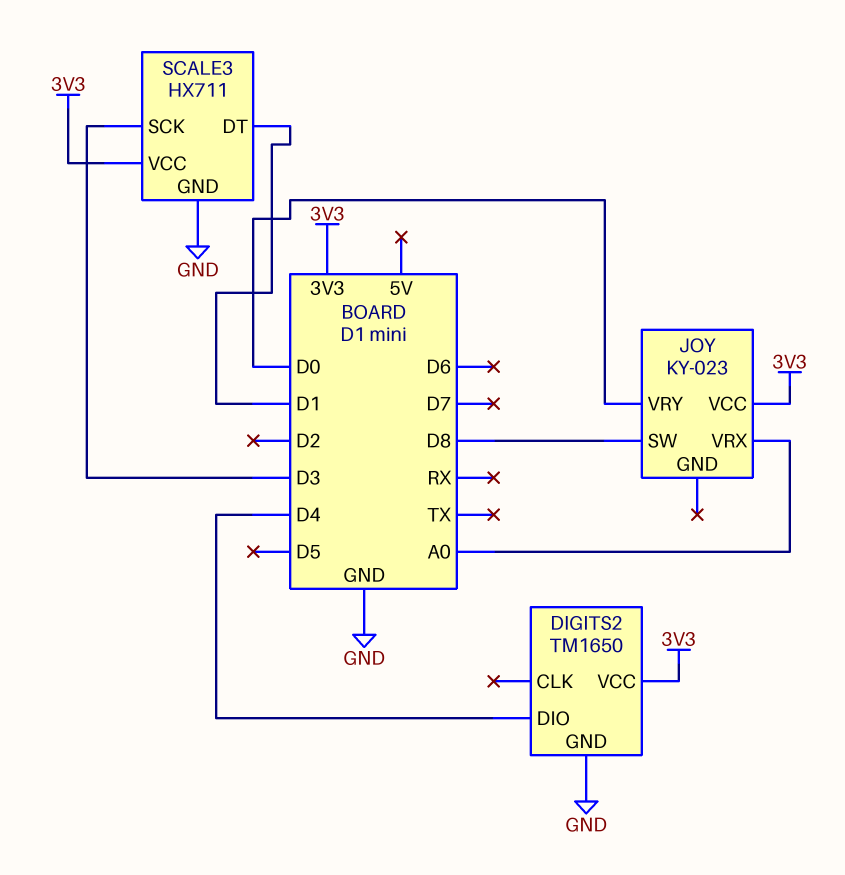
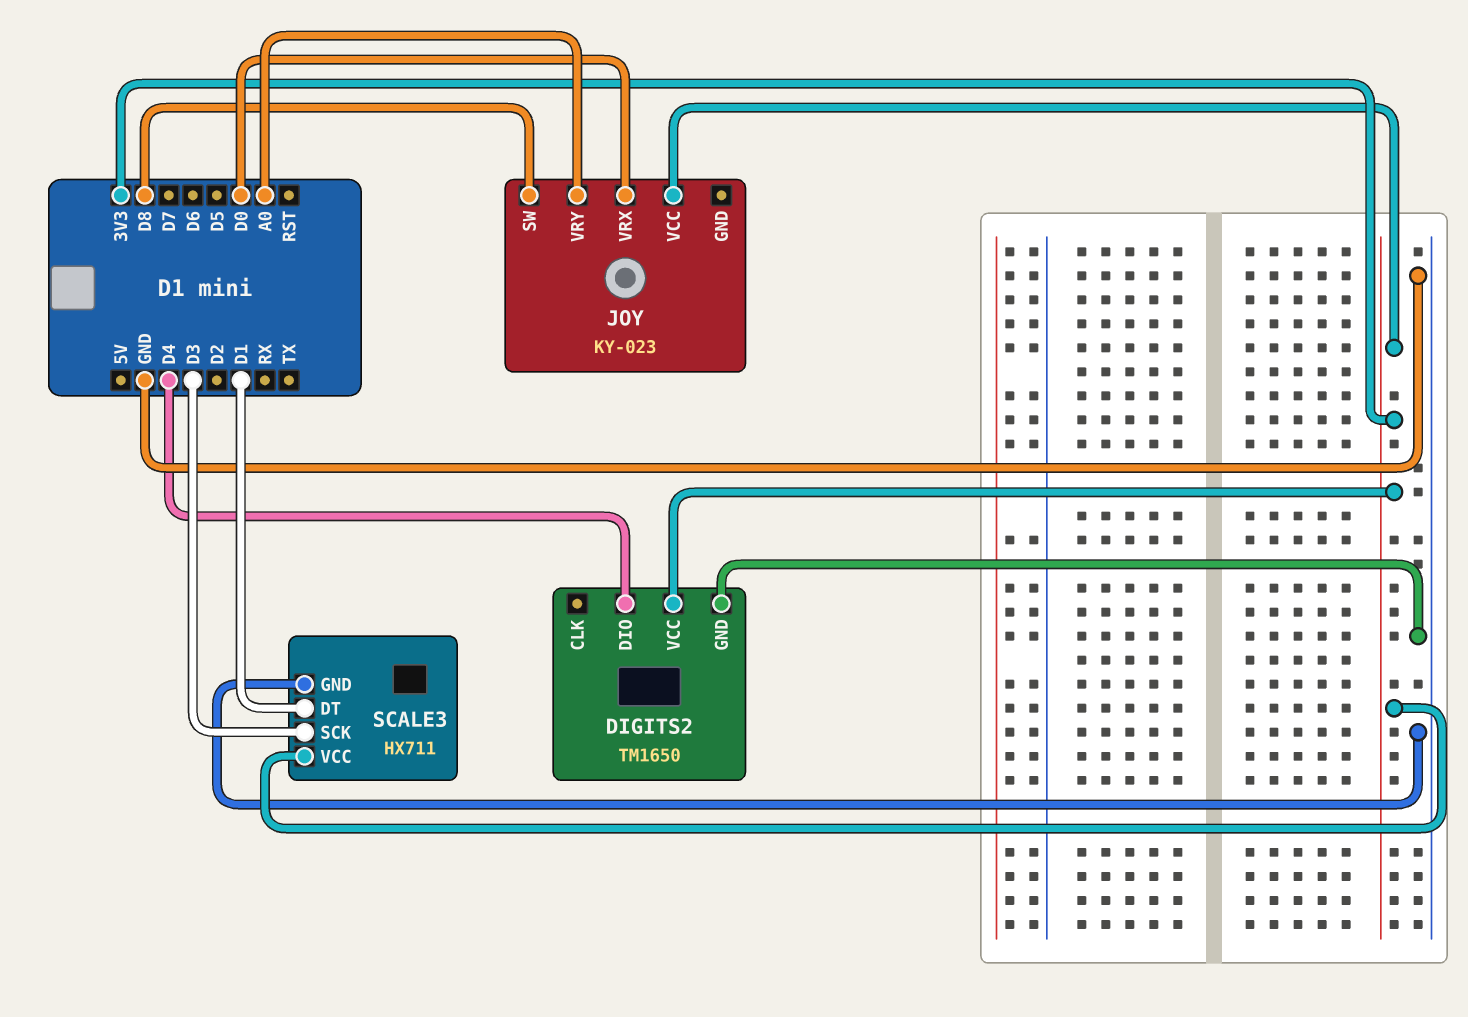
JOY pin VRX: A0 -> D0
JOY pin VRY: D0 -> A0

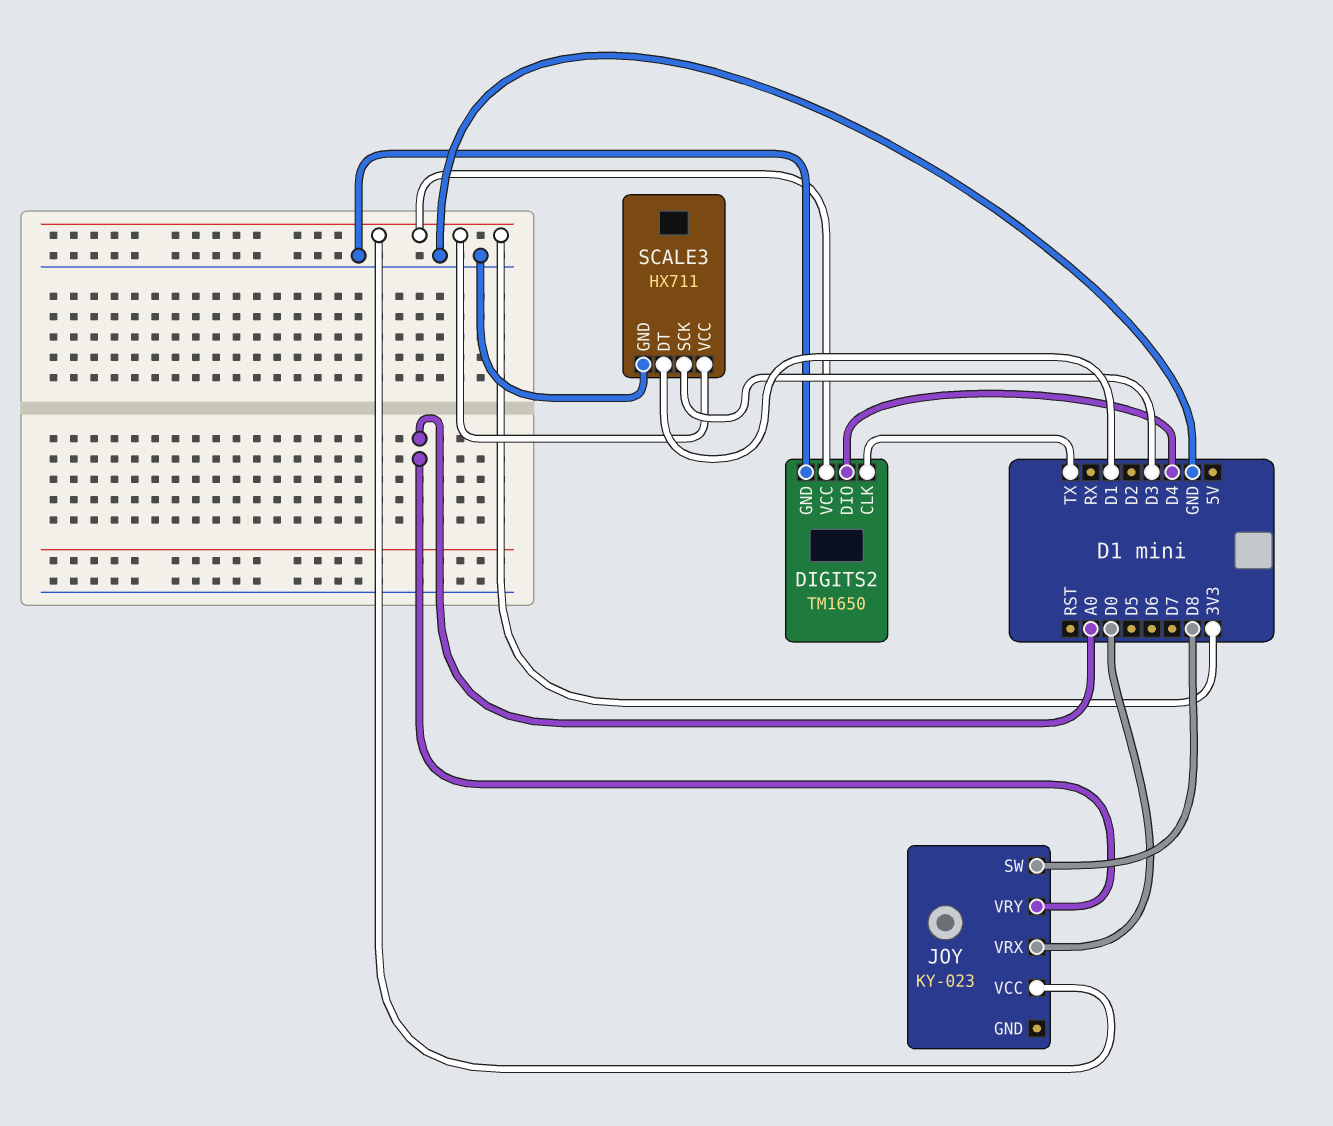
DIGITS2 pin CLK: none -> TX

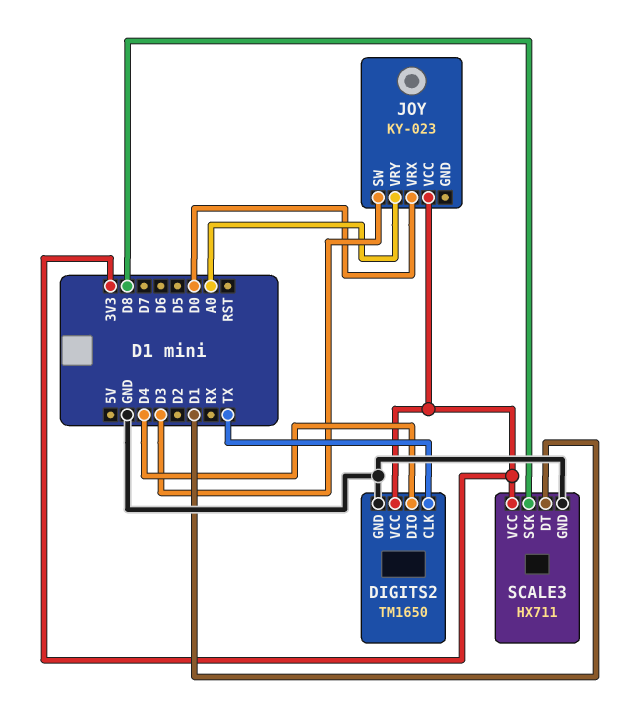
JOY pin SW: D8 -> D3
SCALE3 pin SCK: D3 -> D8

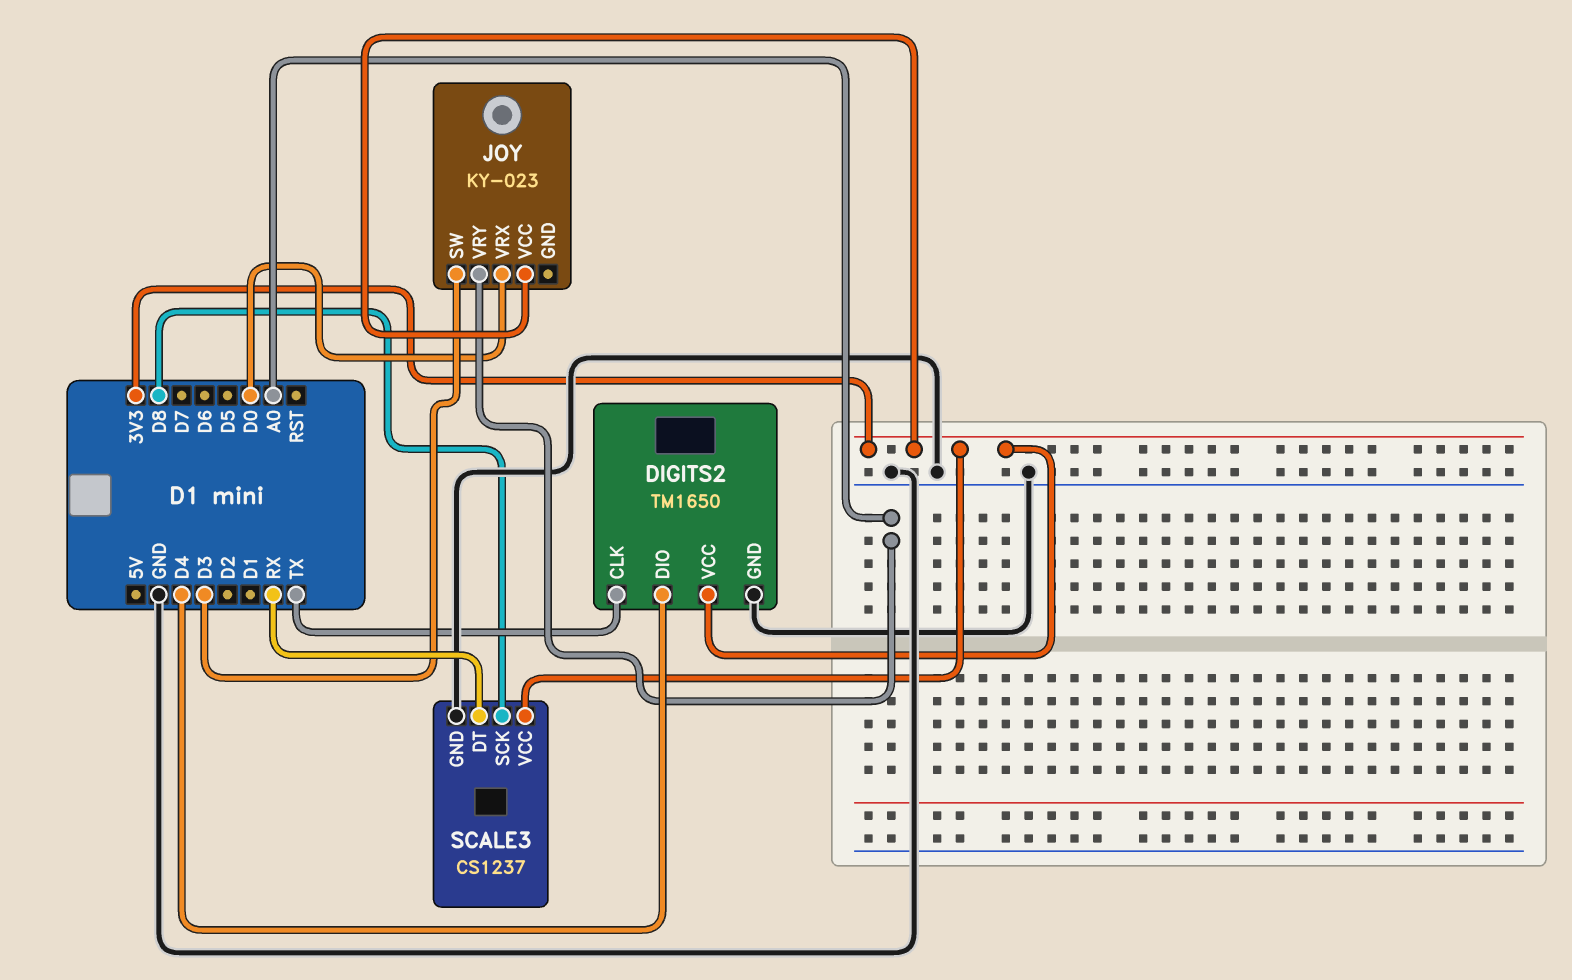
SCALE3: HX711 -> CS1237
SCALE3 pin DT: D1 -> RX

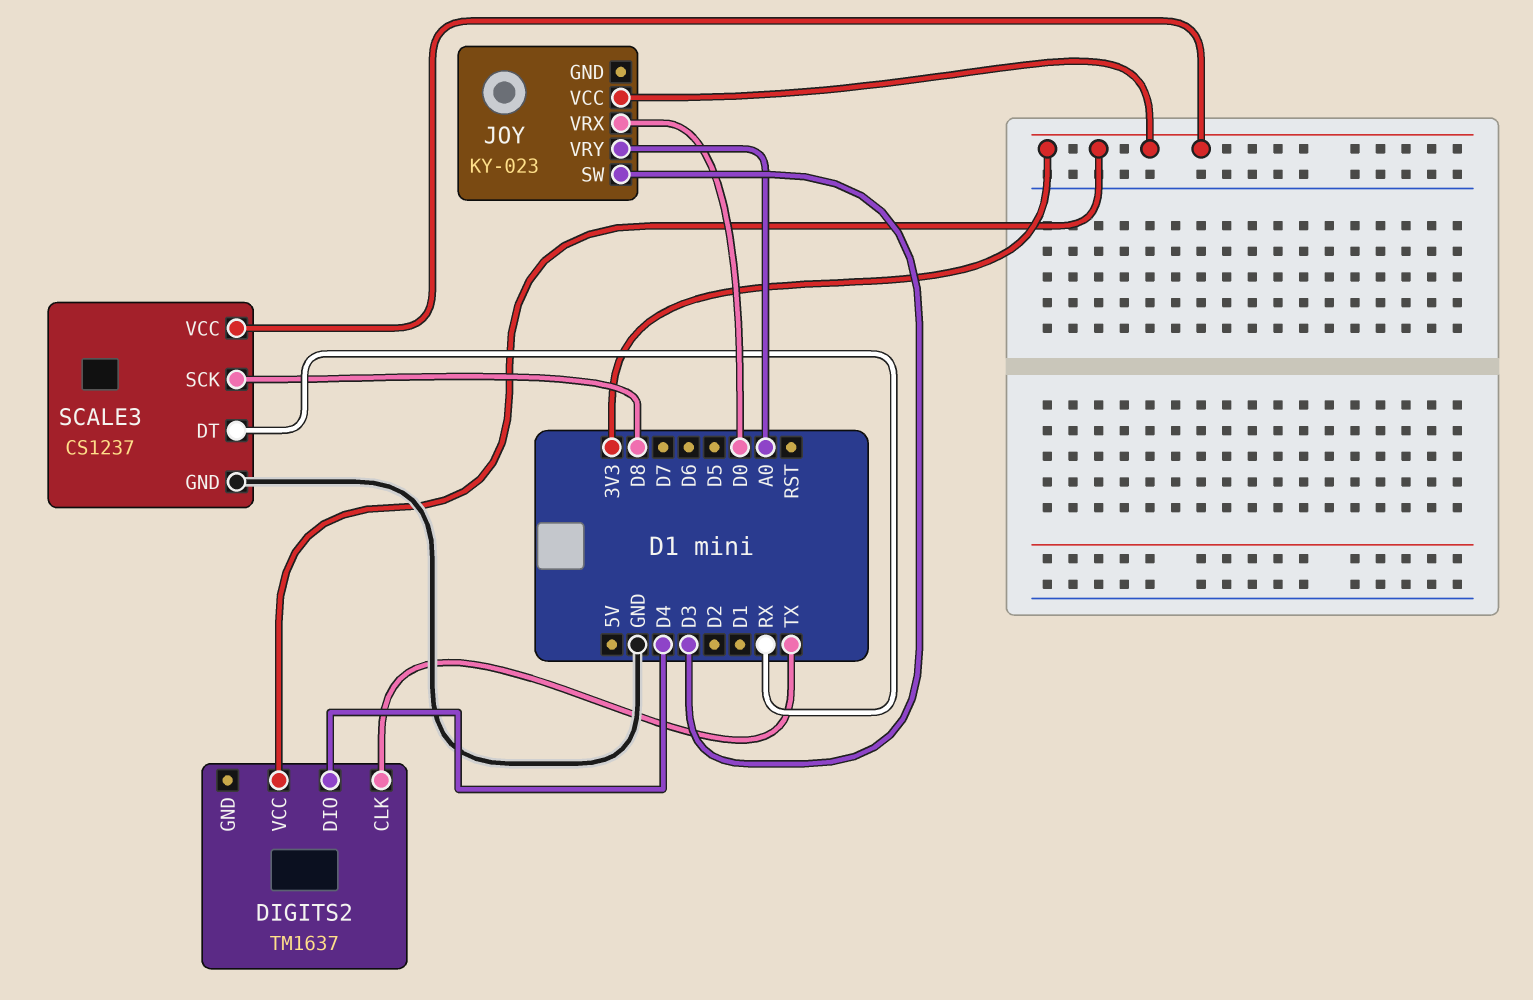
DIGITS2: TM1650 -> TM1637
DIGITS2 pin GND: GND -> none

